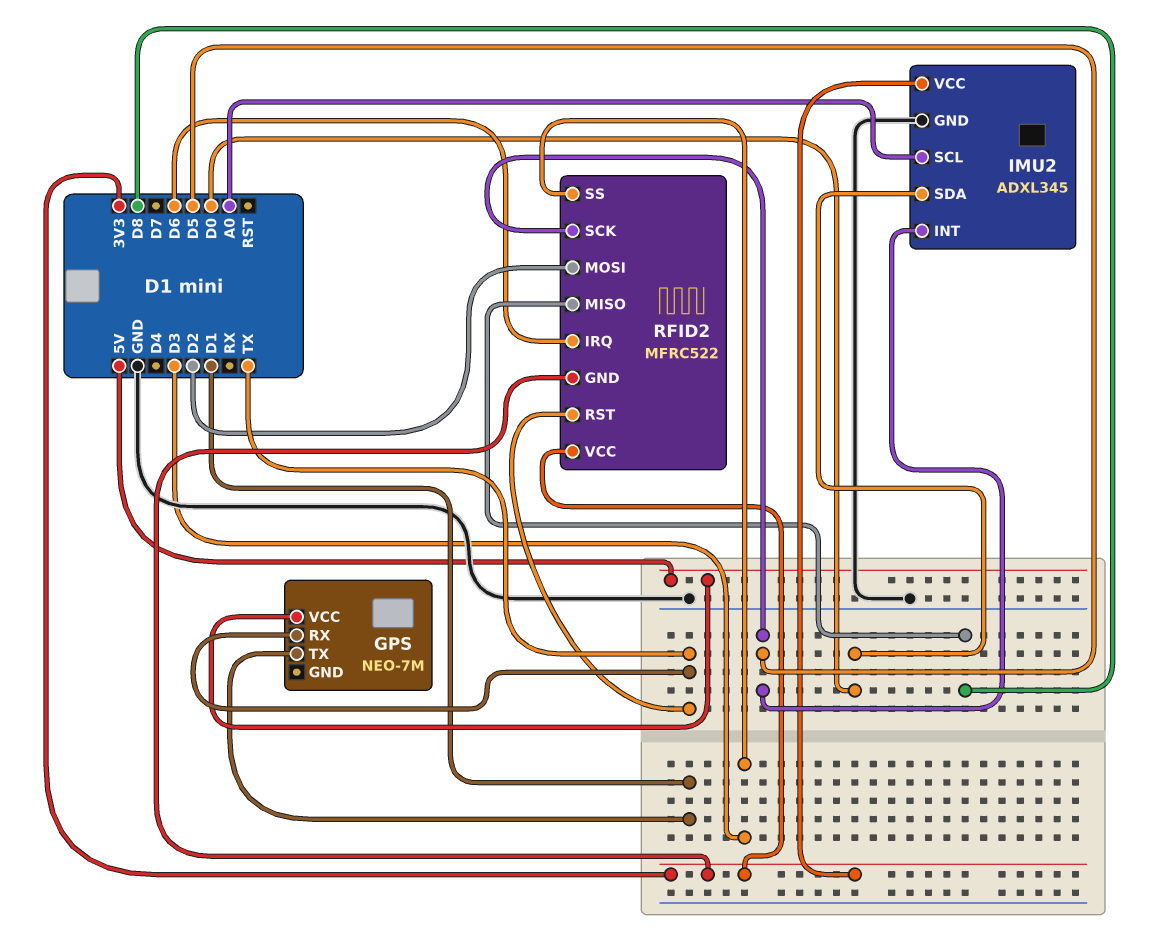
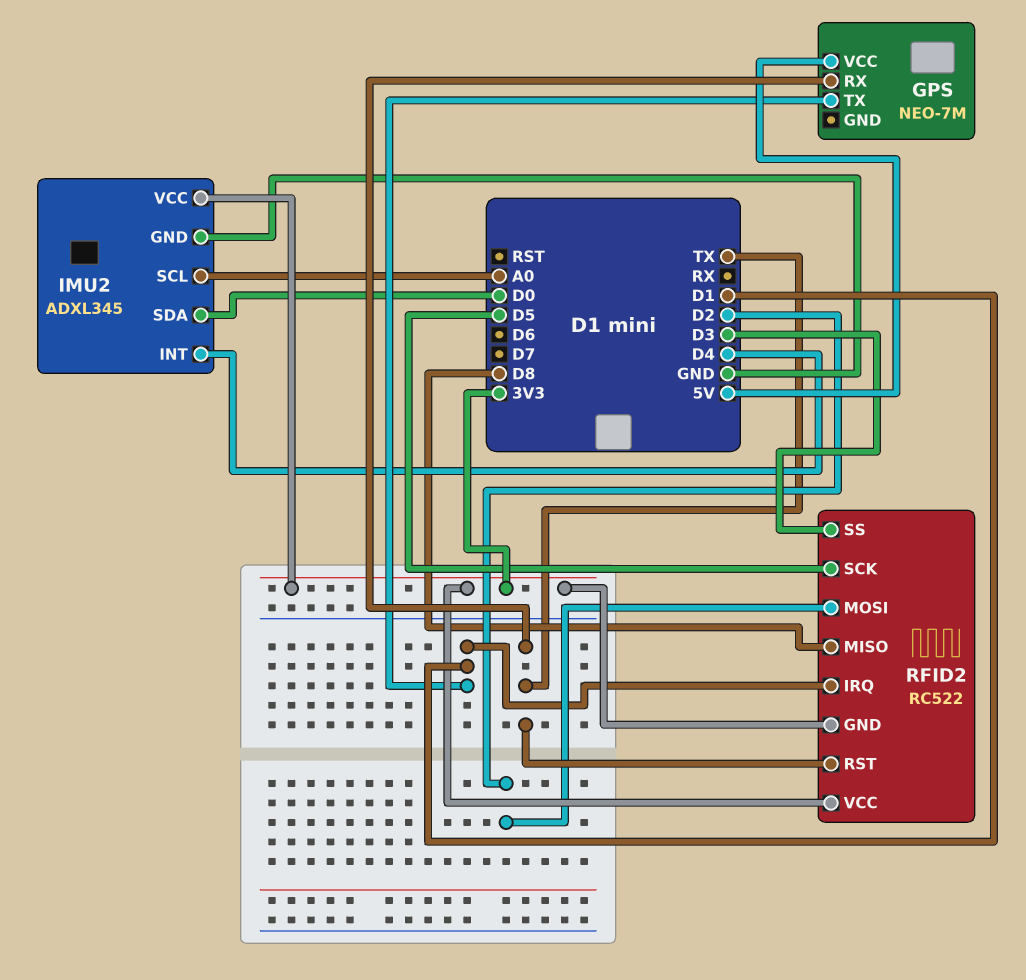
IMU2 pin INT: D5 -> D4
RFID2: MFRC522 -> RC522
RFID2 pin IRQ: D6 -> D1

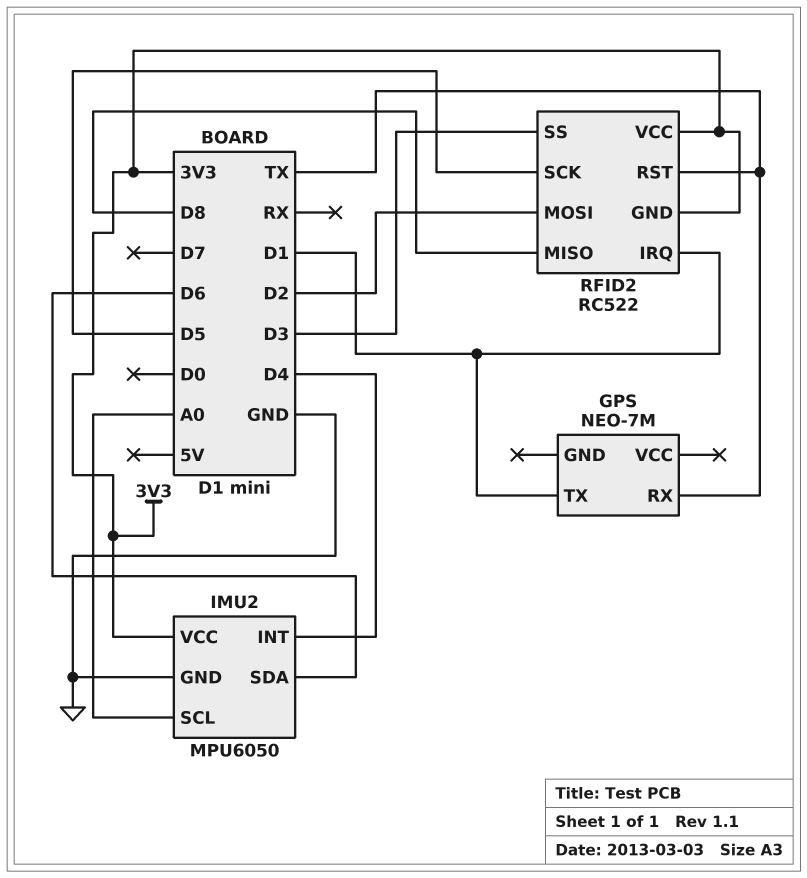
GPS pin VCC: 5V -> none
IMU2: ADXL345 -> MPU6050
IMU2 pin SDA: D0 -> D6

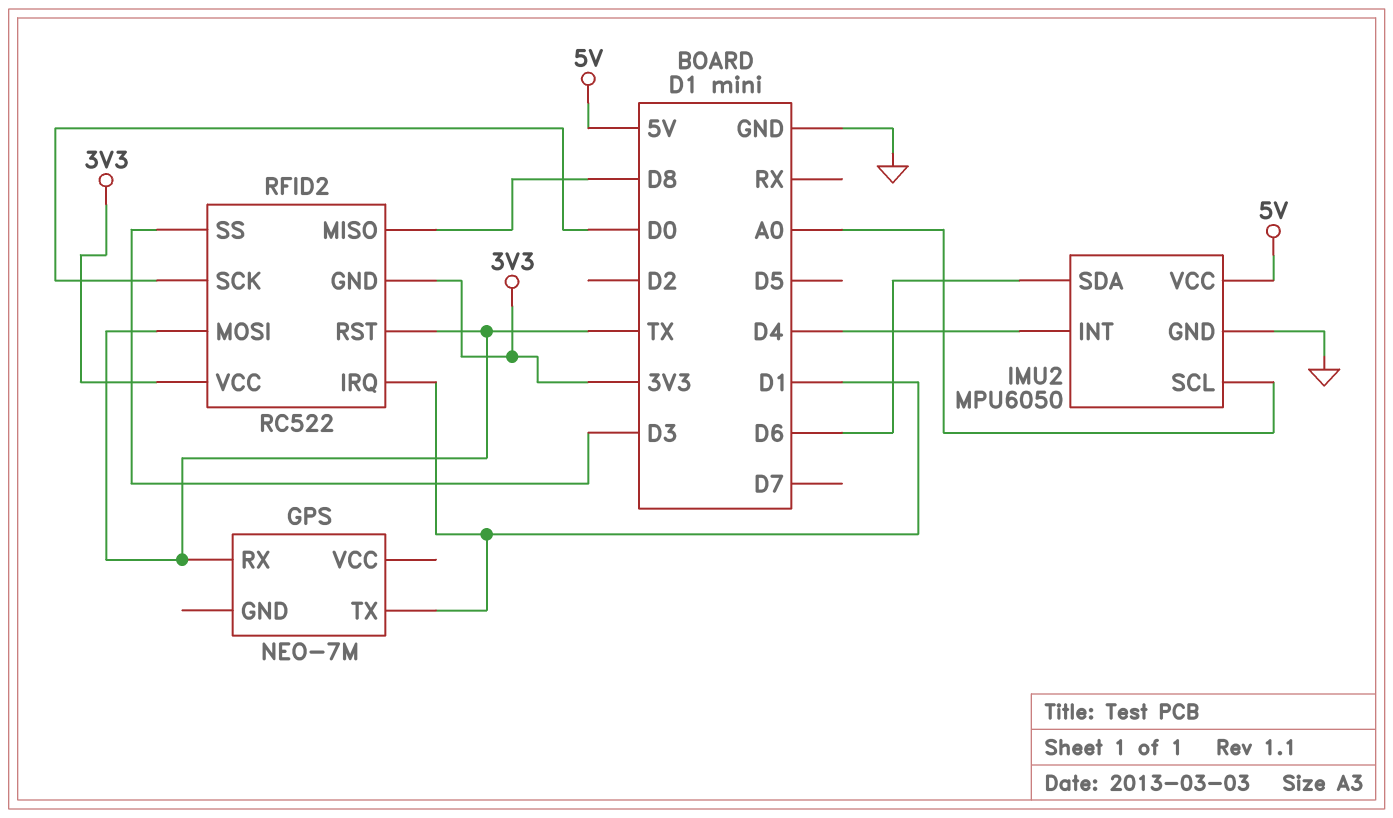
IMU2 pin VCC: 3V3 -> 5V
RFID2 pin MOSI: D2 -> TX
RFID2 pin SCK: D5 -> D0

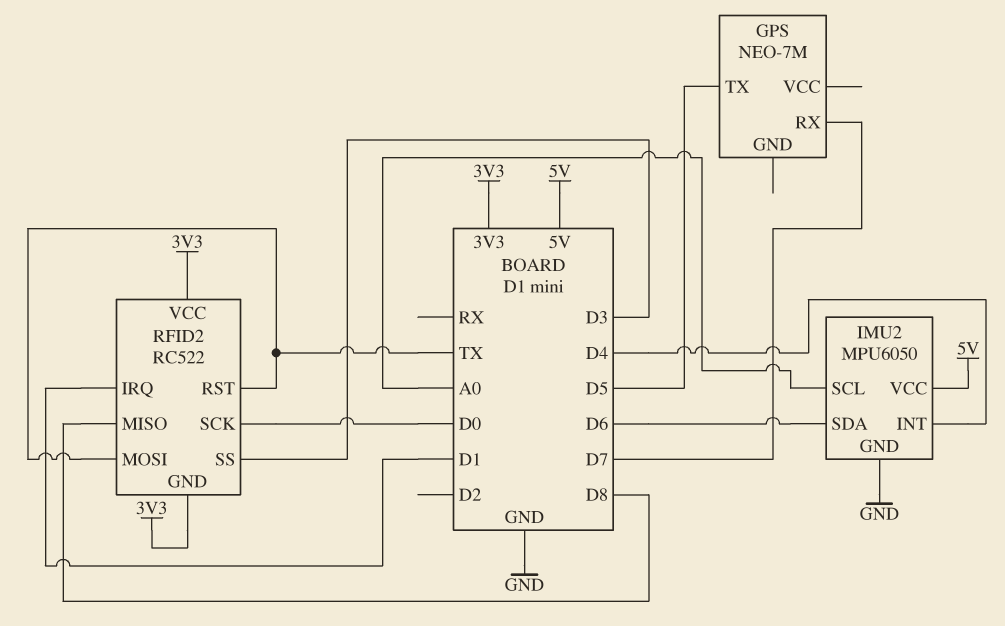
GPS pin RX: TX -> D7
GPS pin TX: D1 -> D5

